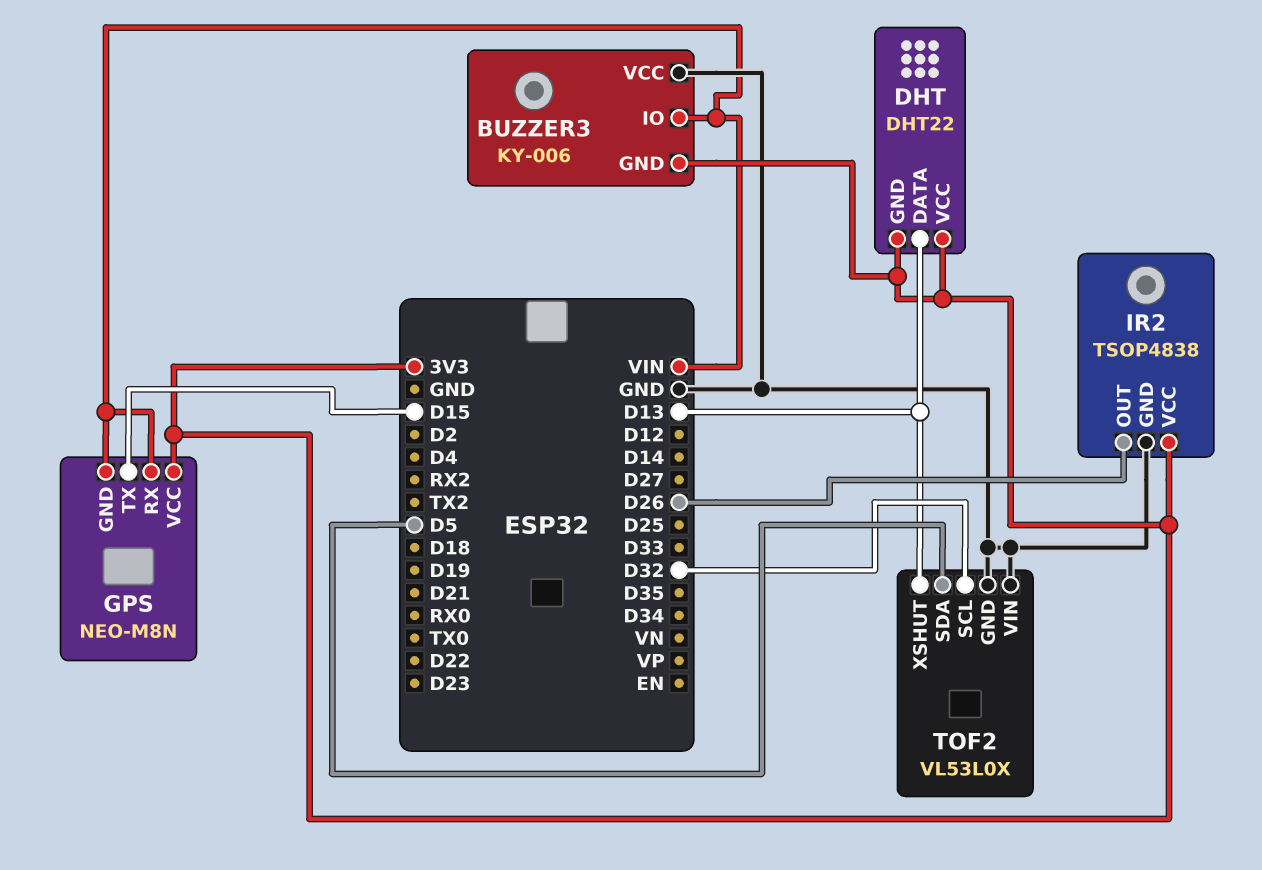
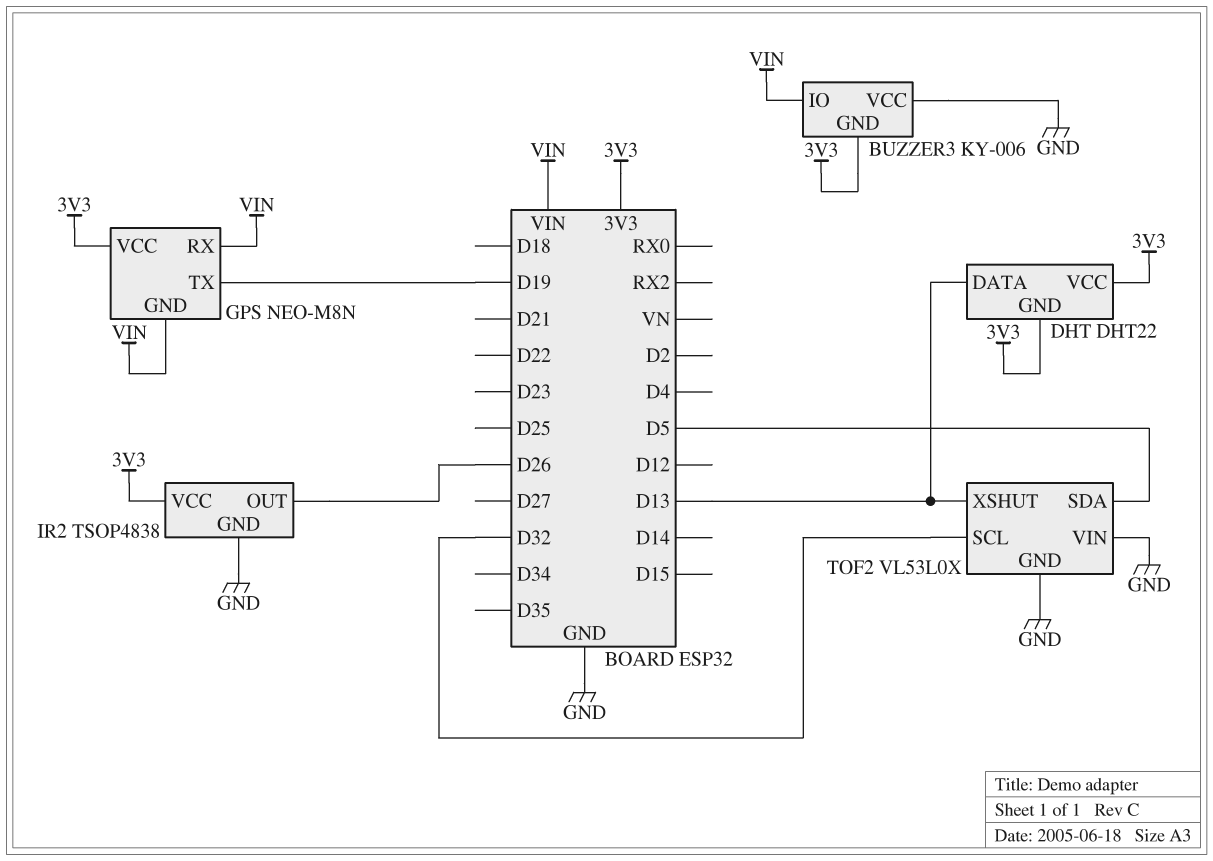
GPS pin TX: D15 -> D19

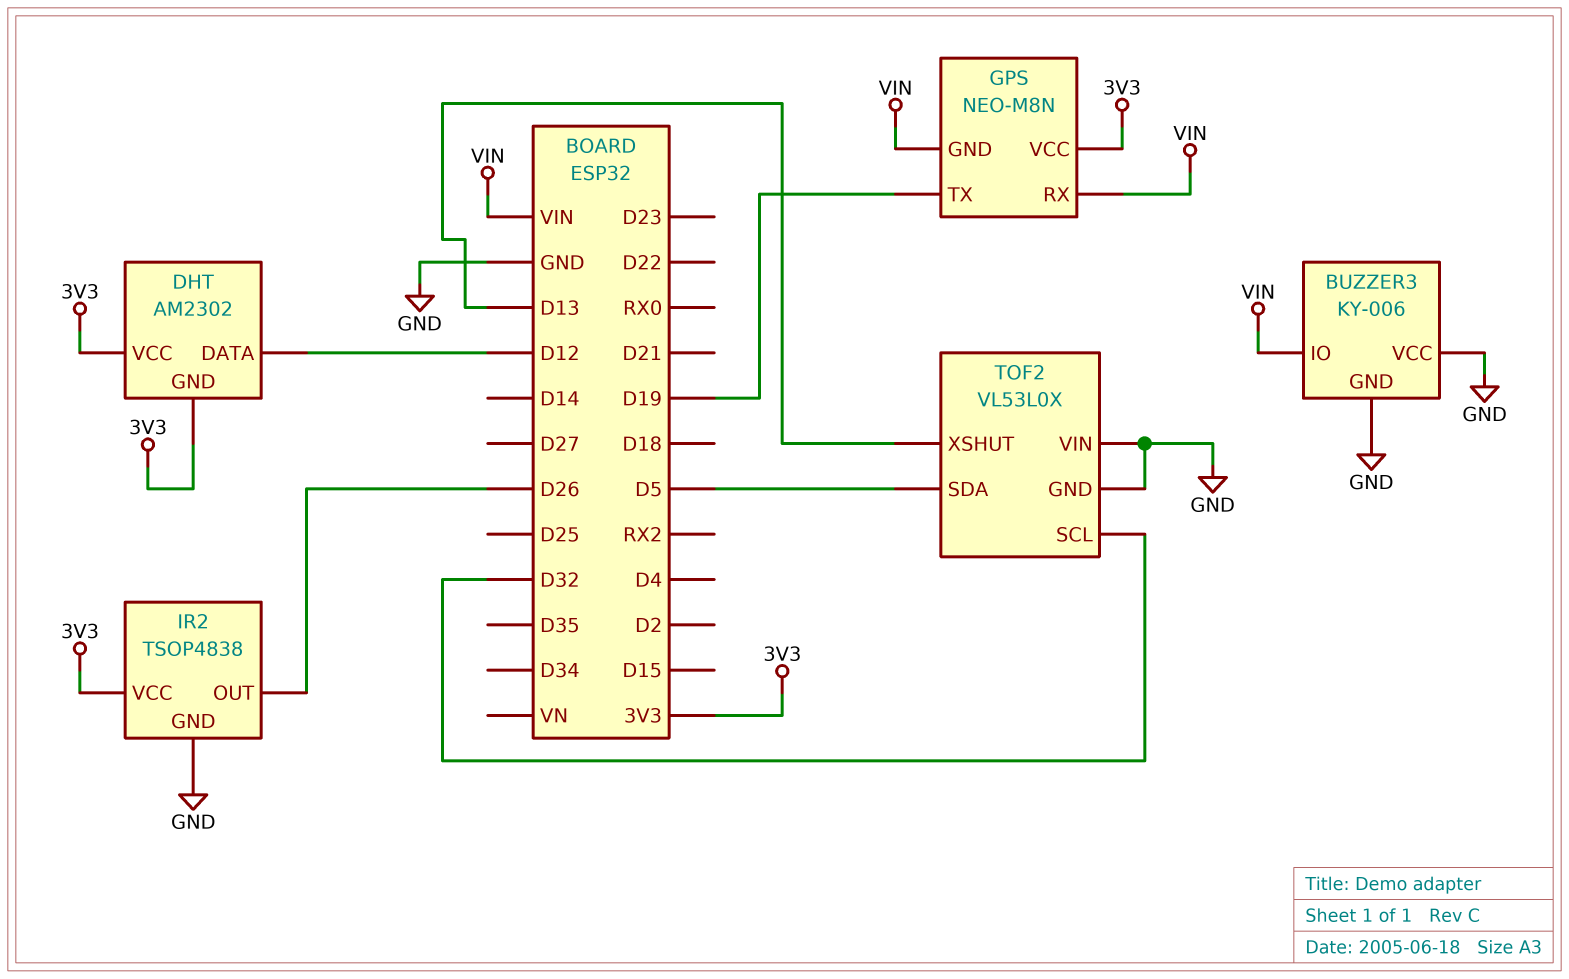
BUZZER3 pin GND: 3V3 -> GND
DHT: DHT22 -> AM2302
DHT pin DATA: D13 -> D12

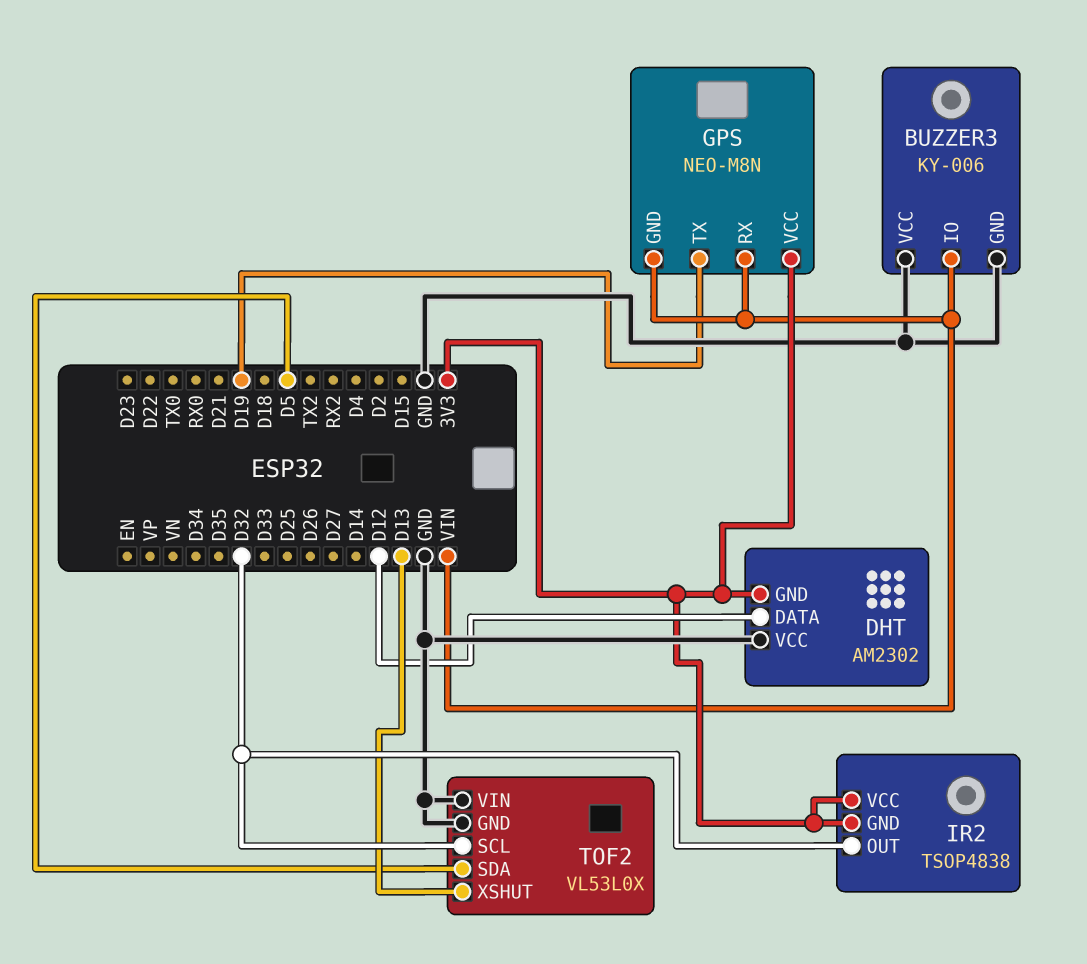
DHT pin VCC: 3V3 -> GND
IR2 pin GND: GND -> 3V3
IR2 pin OUT: D26 -> D32

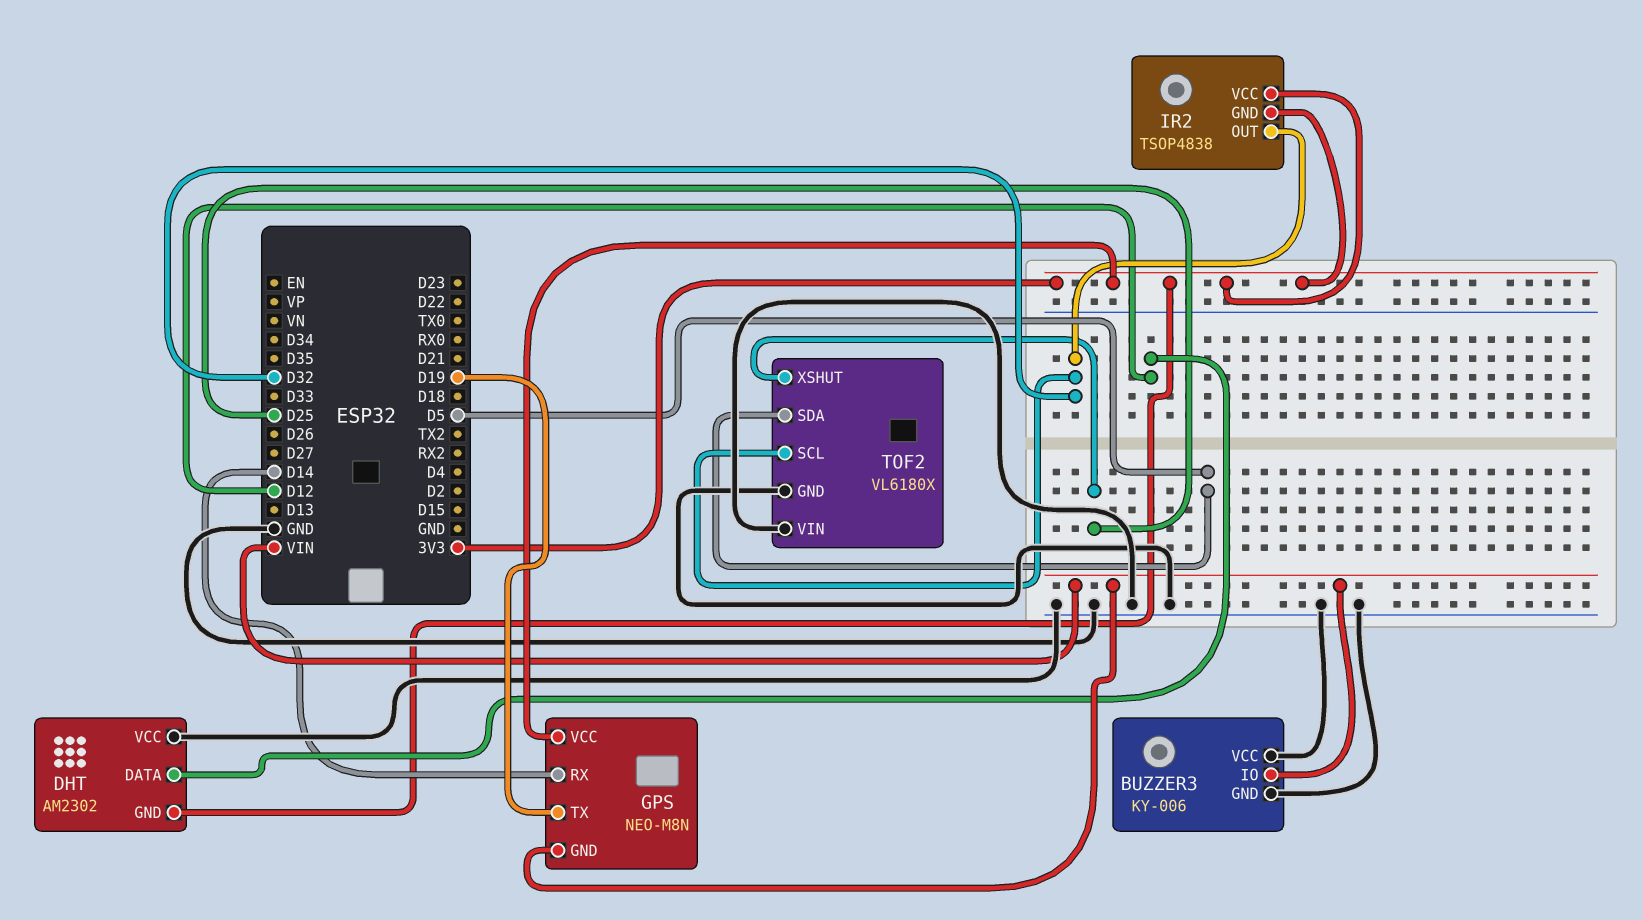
GPS pin RX: VIN -> D14
TOF2: VL53L0X -> VL6180X
TOF2 pin XSHUT: D13 -> D25

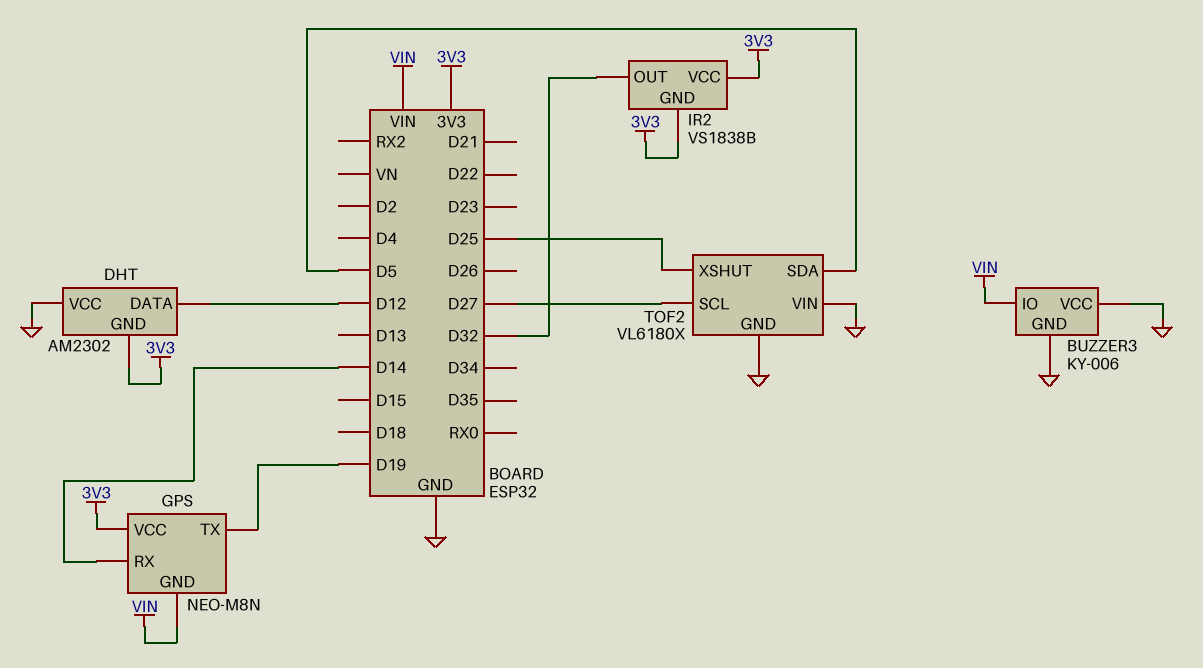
IR2: TSOP4838 -> VS1838B
TOF2 pin SCL: D32 -> D27

